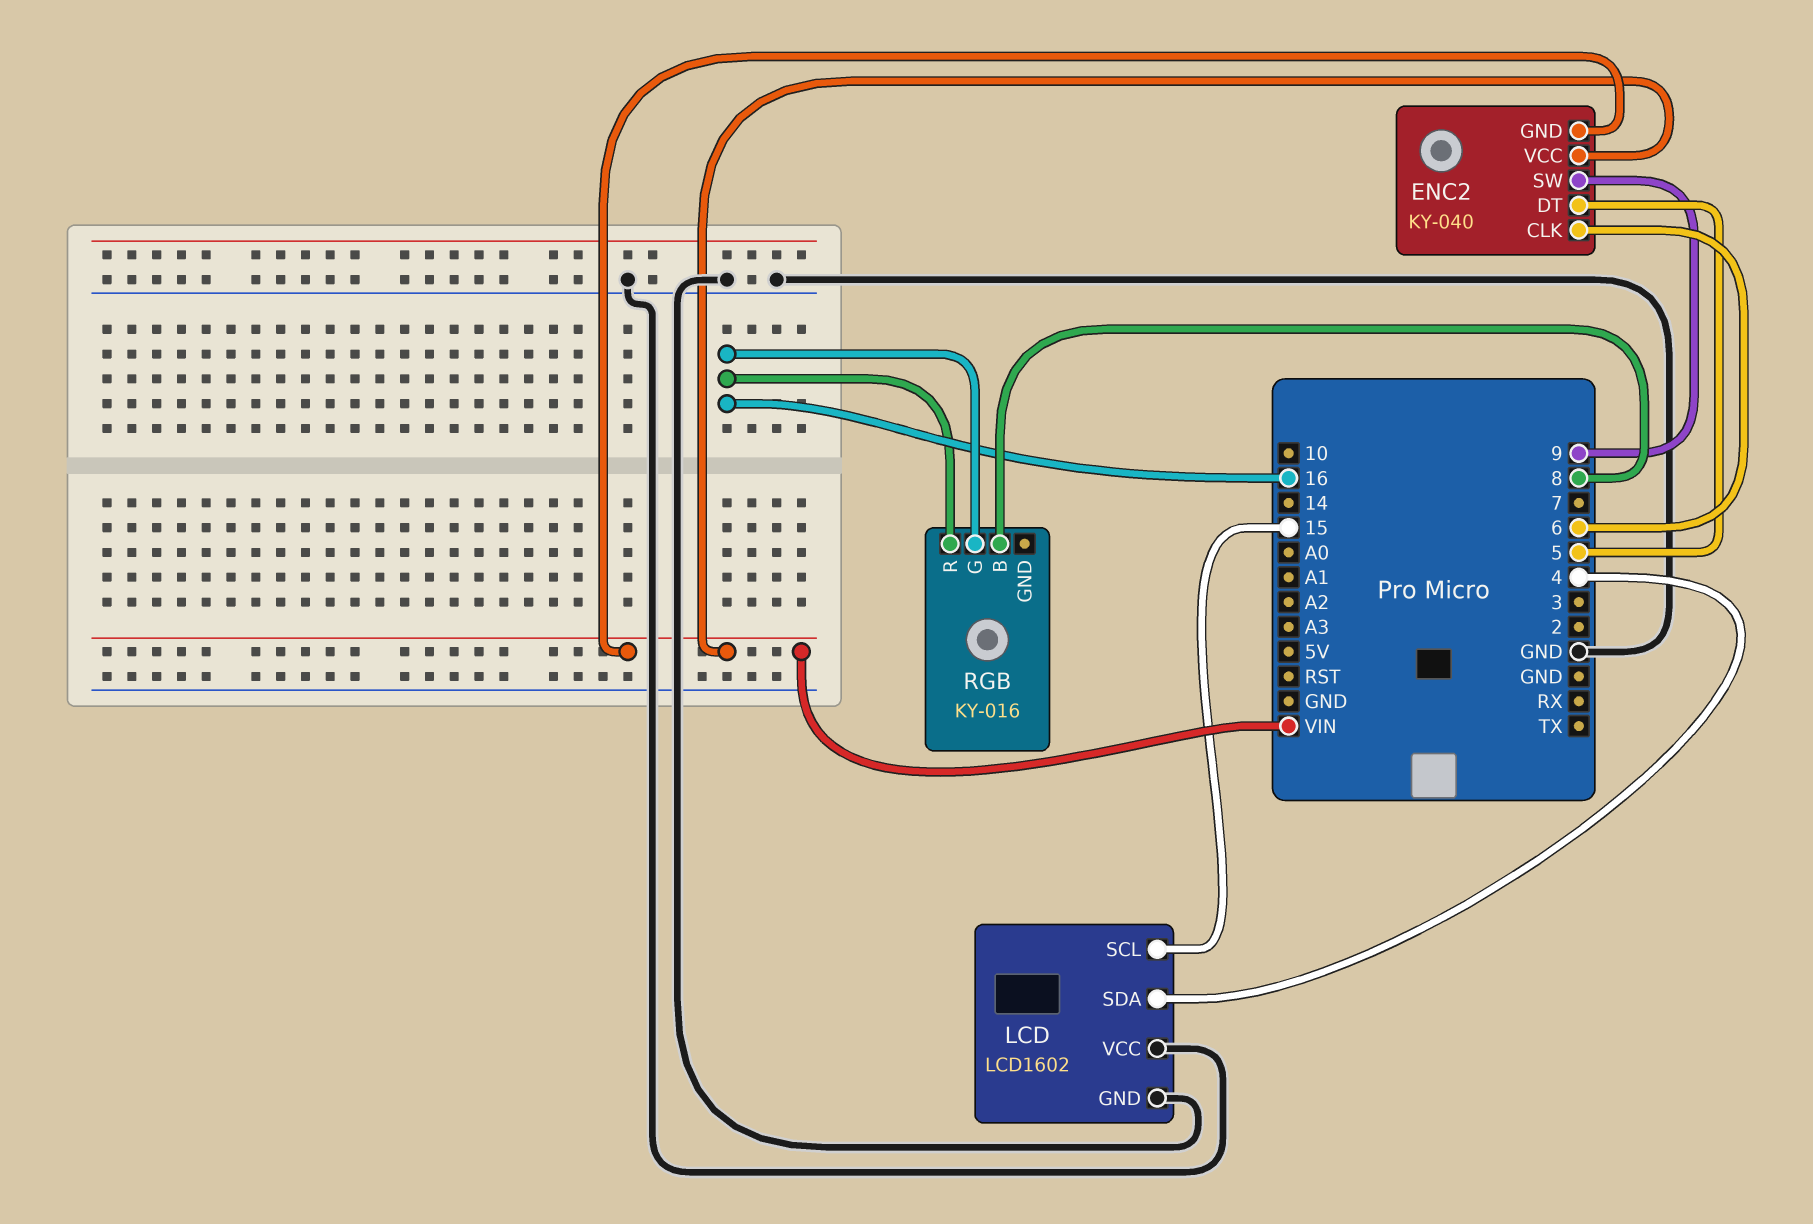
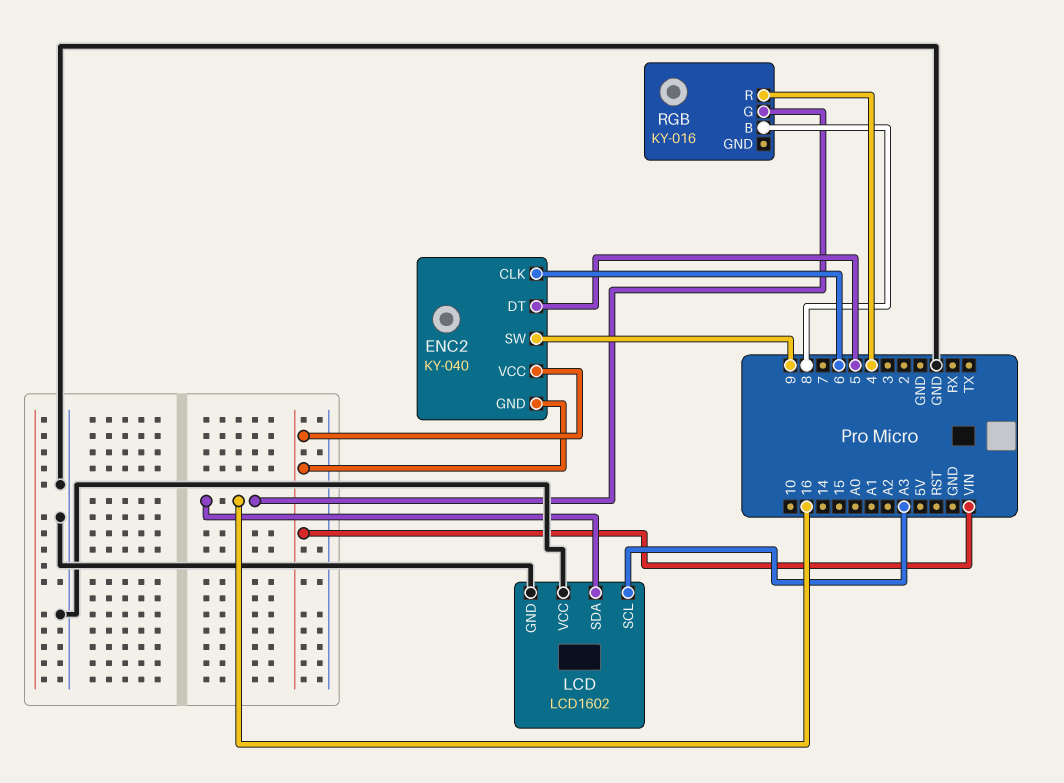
LCD pin SCL: 15 -> A3
LCD pin SDA: 4 -> 16
RGB pin R: 16 -> 4

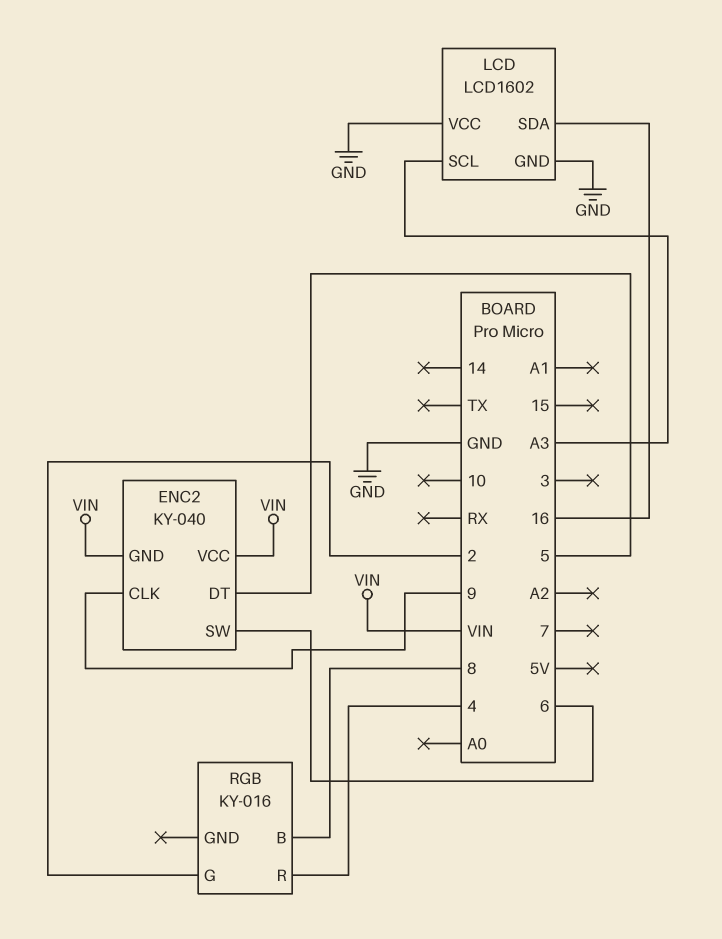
ENC2 pin CLK: 6 -> 9
ENC2 pin SW: 9 -> 6
RGB pin G: 16 -> 2

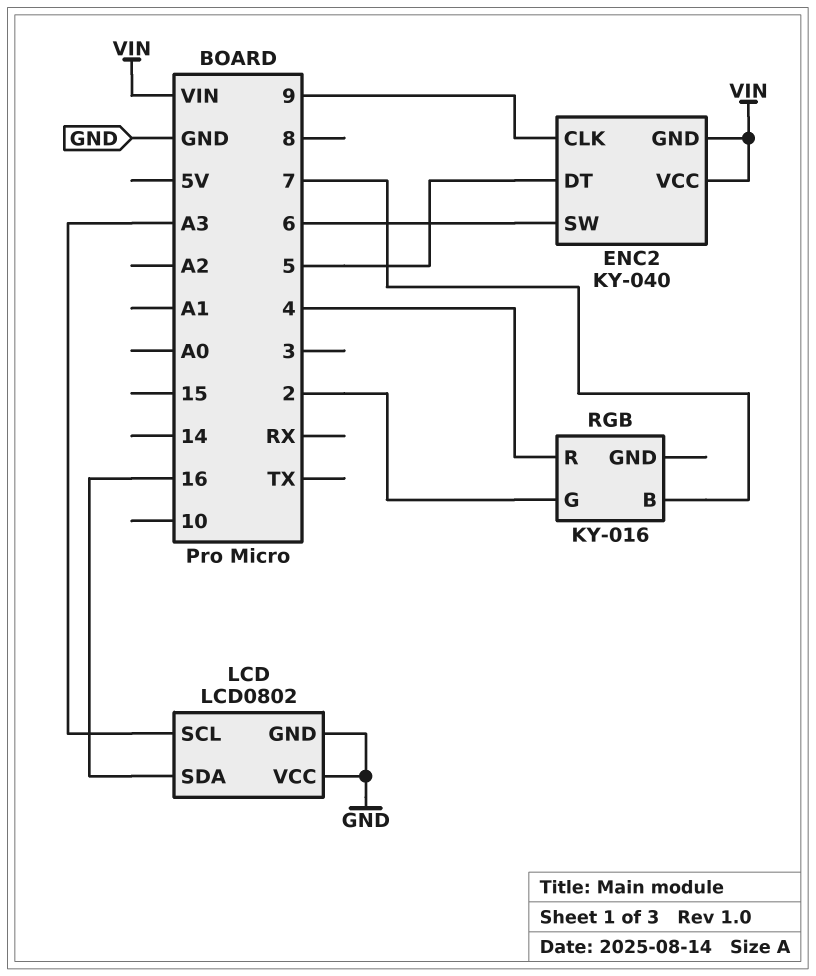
LCD: LCD1602 -> LCD0802
RGB pin B: 8 -> 7

